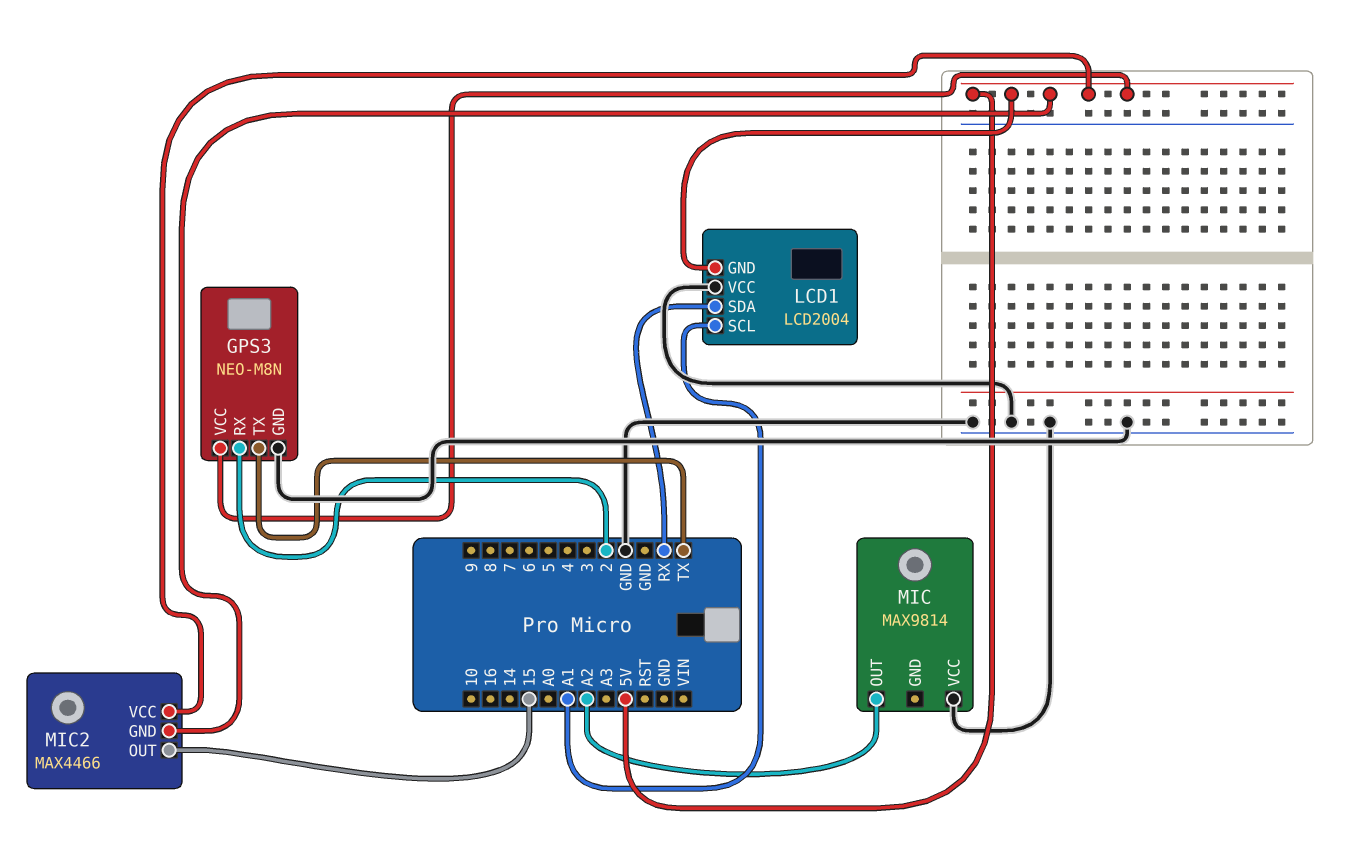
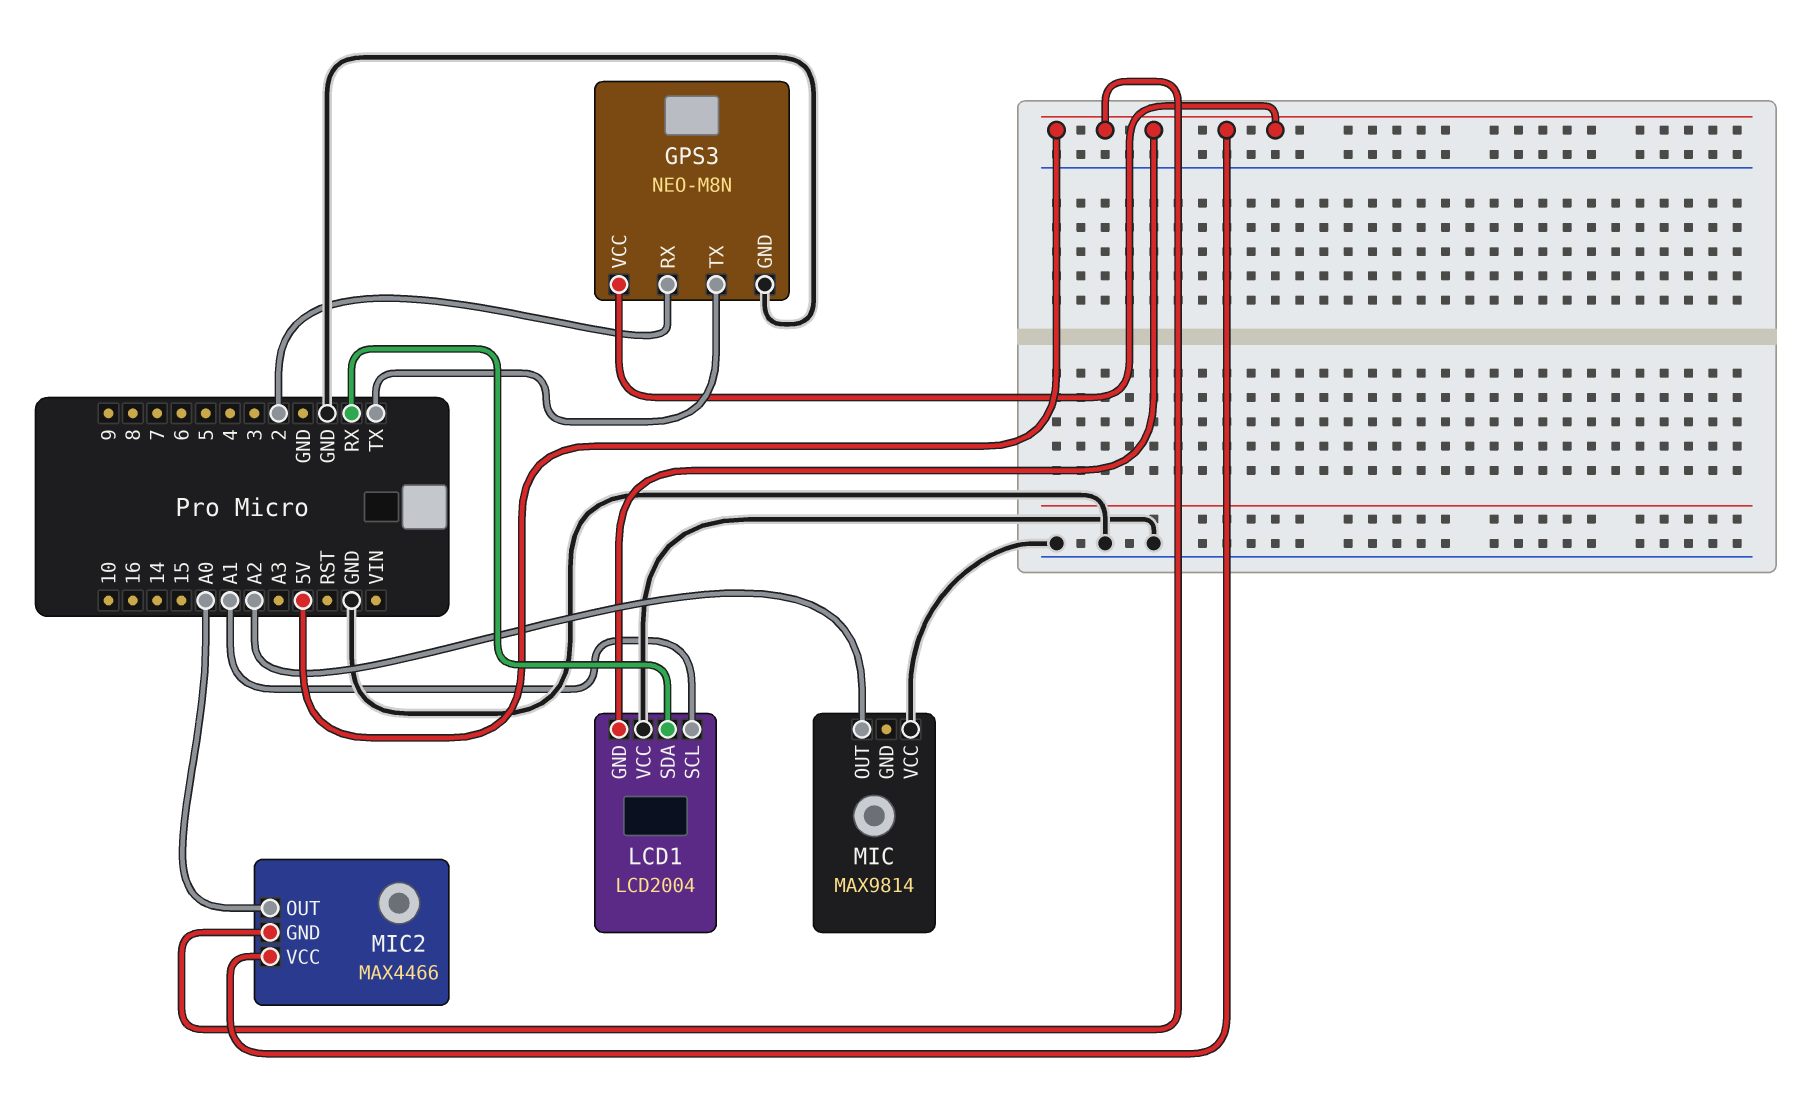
MIC2 pin OUT: 15 -> A0

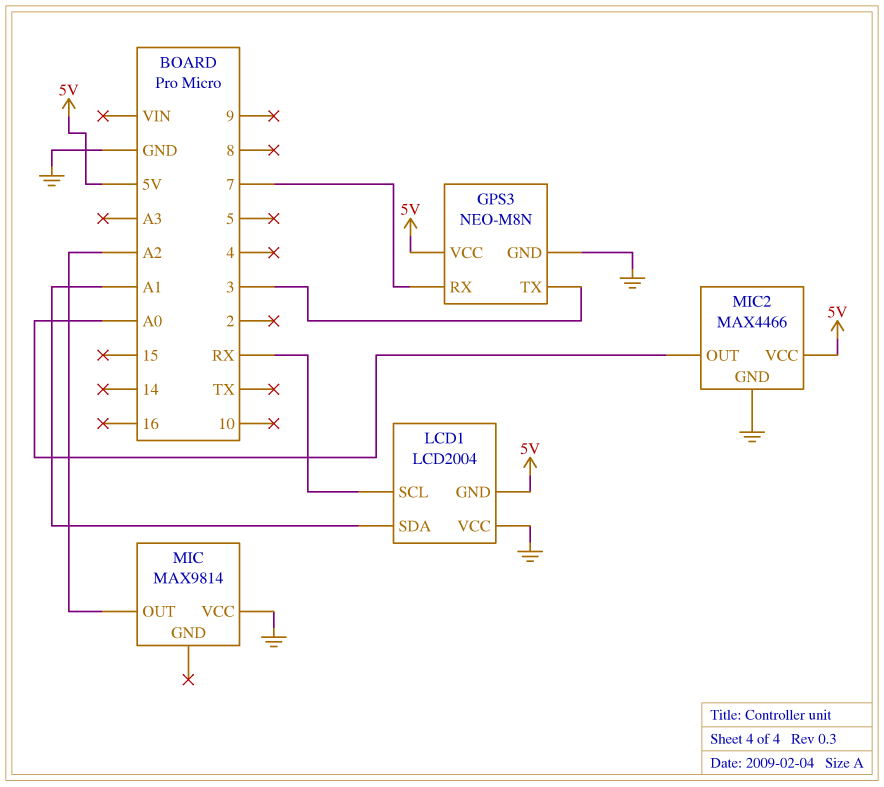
GPS3 pin RX: 2 -> 7
GPS3 pin TX: TX -> 3
LCD1 pin SCL: A1 -> RX
LCD1 pin SDA: RX -> A1
MIC2 pin GND: 5V -> GND

